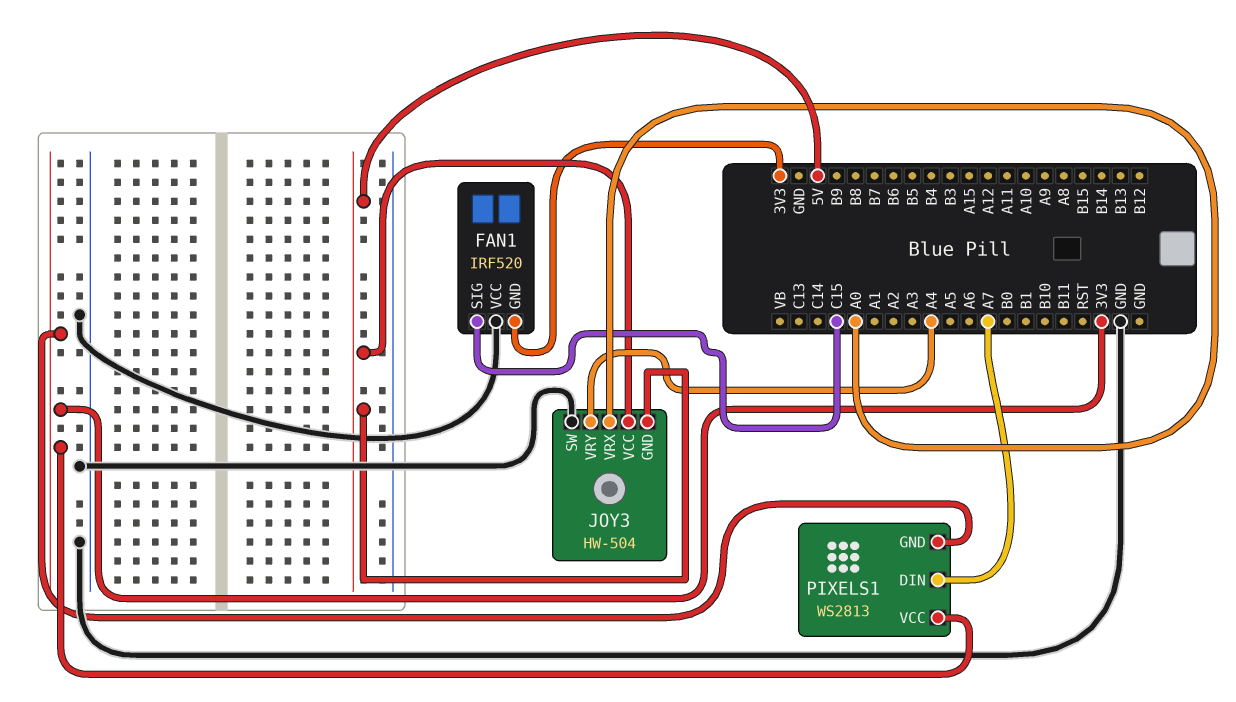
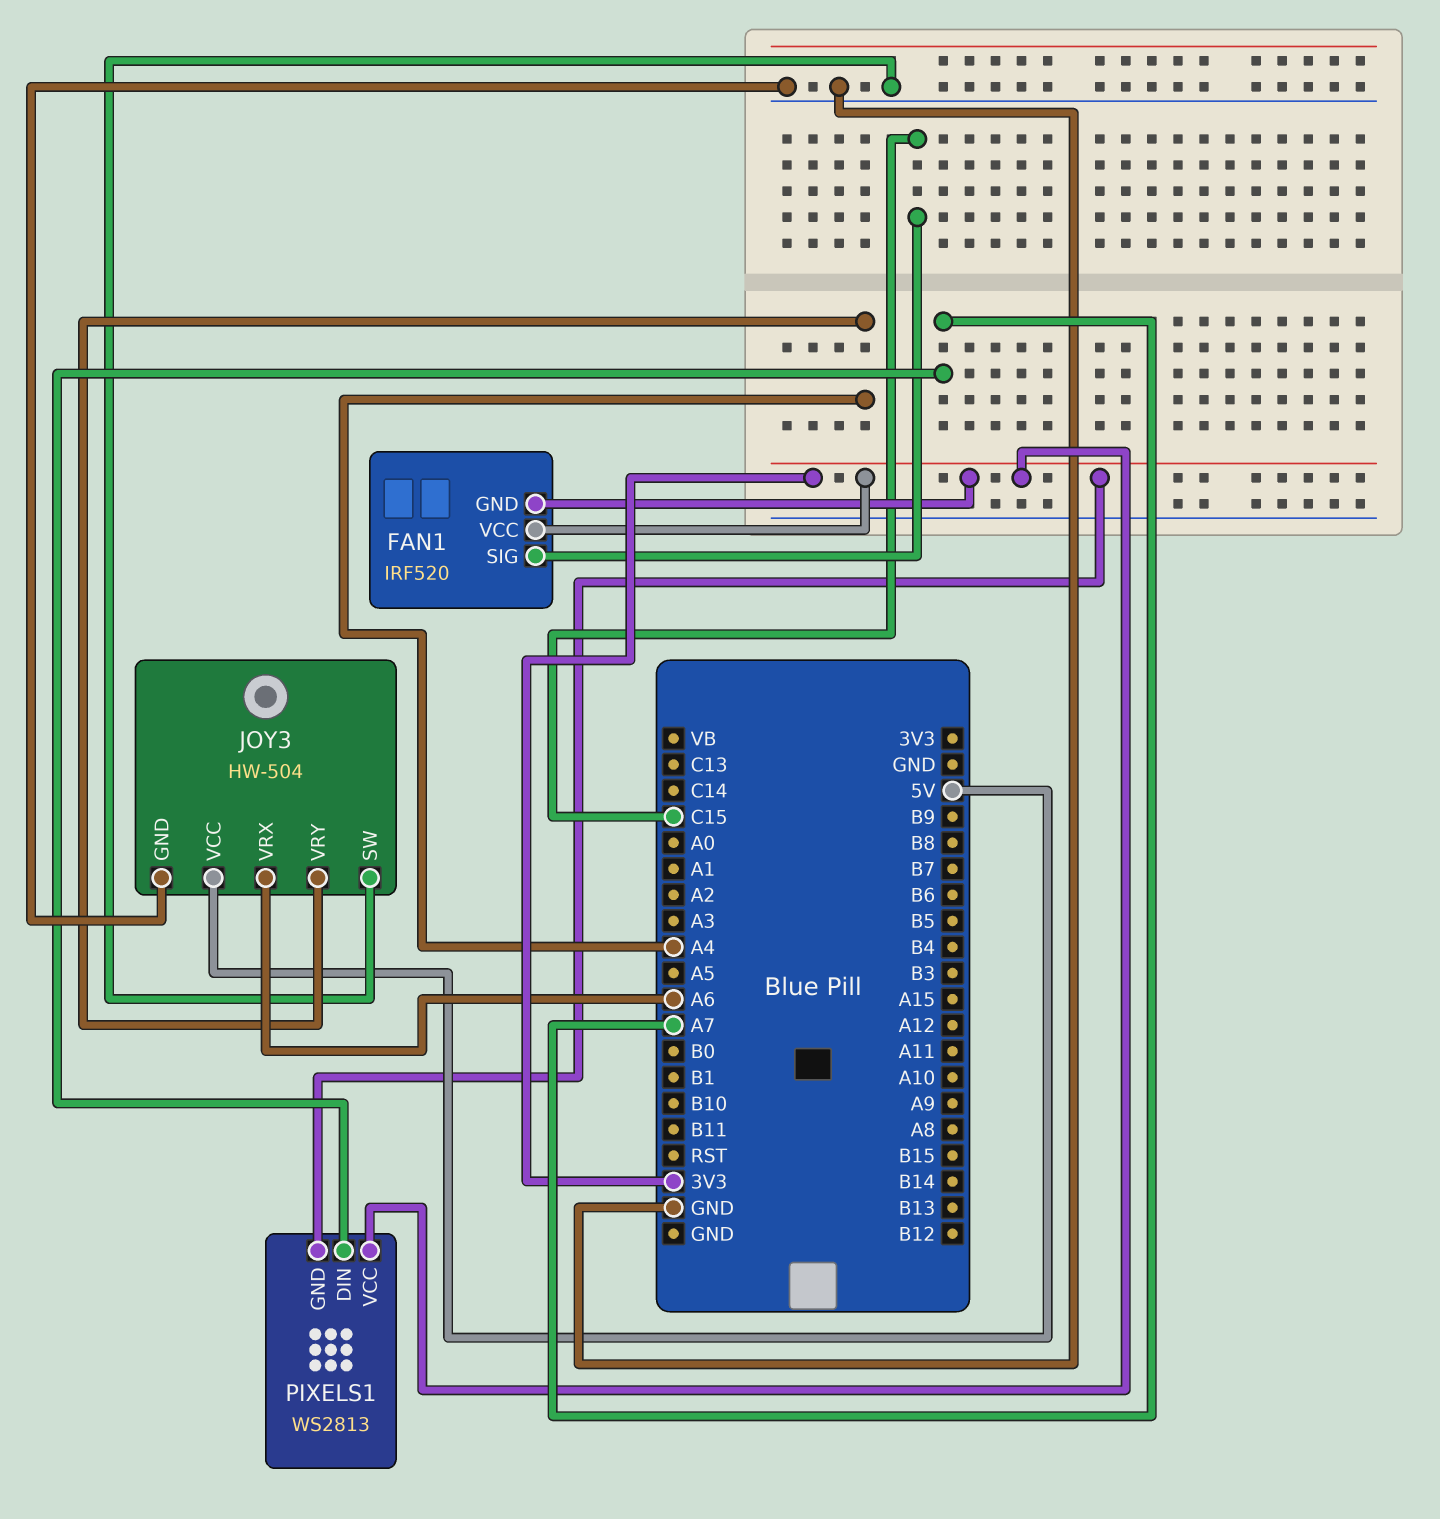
FAN1 pin VCC: GND -> 3V3
JOY3 pin GND: 5V -> GND
JOY3 pin VRX: A0 -> A6

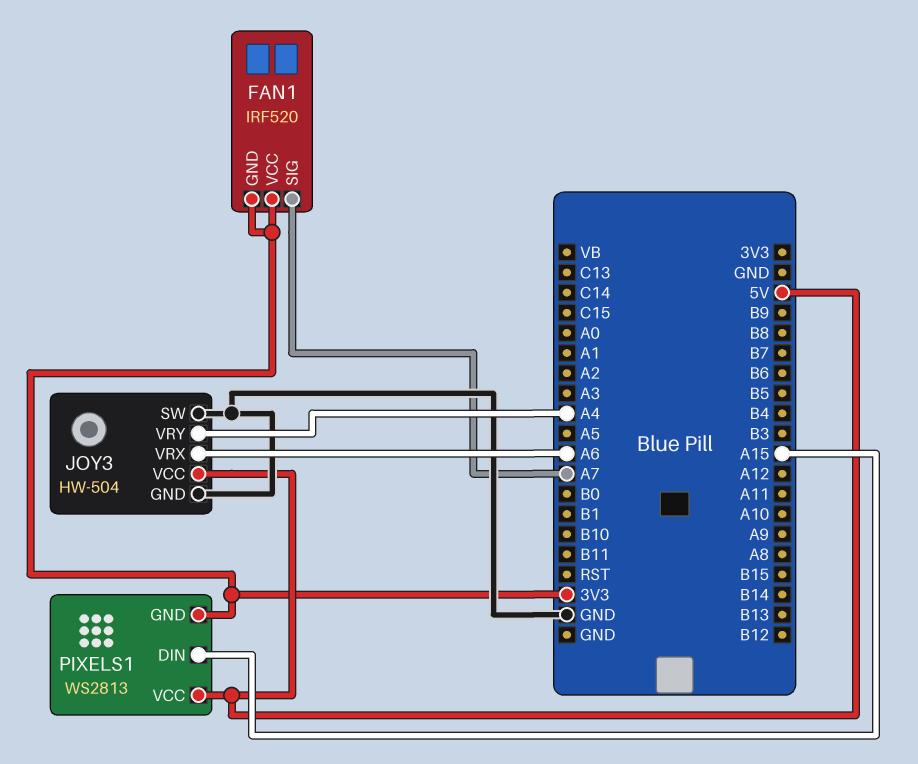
FAN1 pin SIG: C15 -> A7
PIXELS1 pin DIN: A7 -> A15
PIXELS1 pin VCC: 3V3 -> 5V

